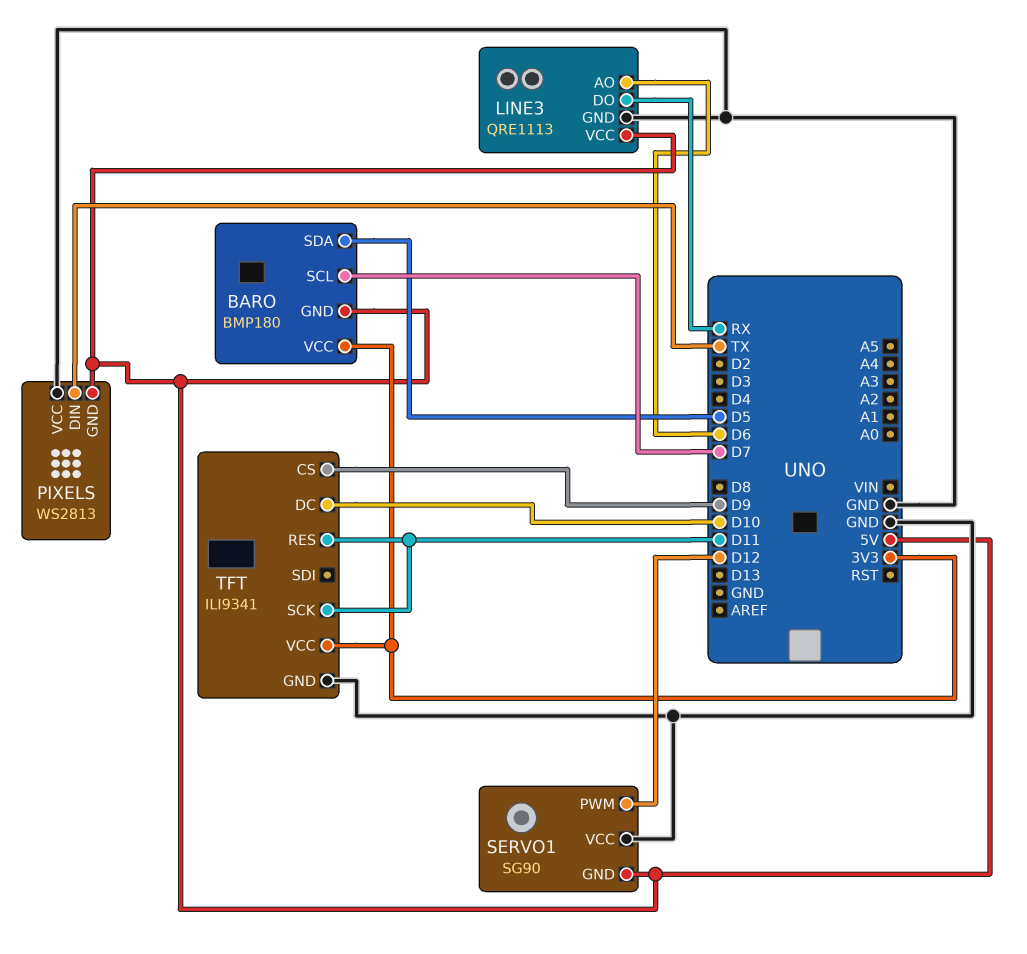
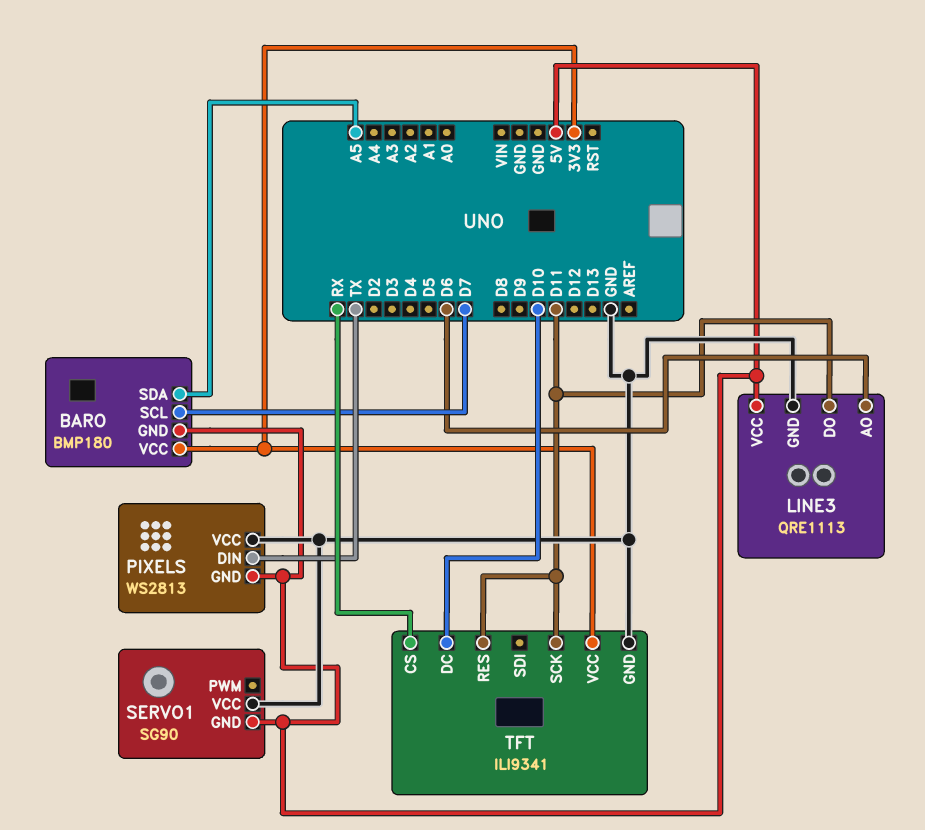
BARO pin SDA: D5 -> A5
LINE3 pin DO: RX -> D11
SERVO1 pin PWM: D12 -> none
TFT pin CS: D9 -> RX

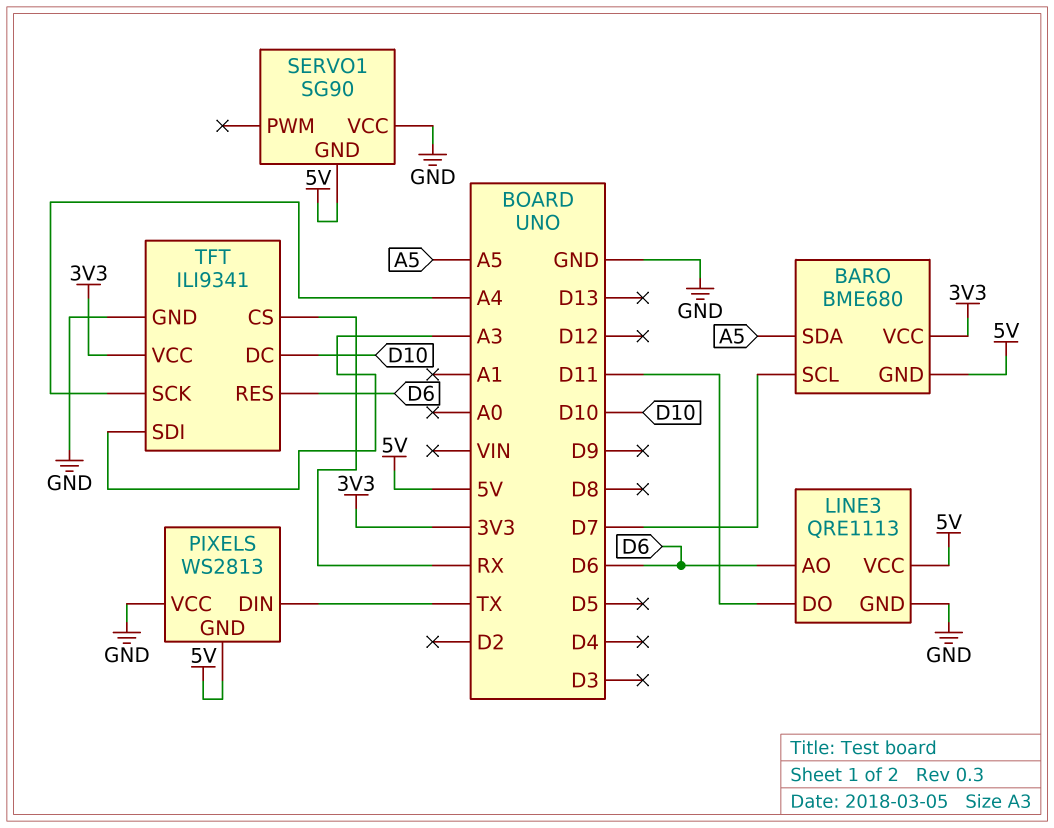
BARO: BMP180 -> BME680
TFT pin RES: D11 -> D6
TFT pin SCK: D11 -> A4
TFT pin SDI: none -> A3

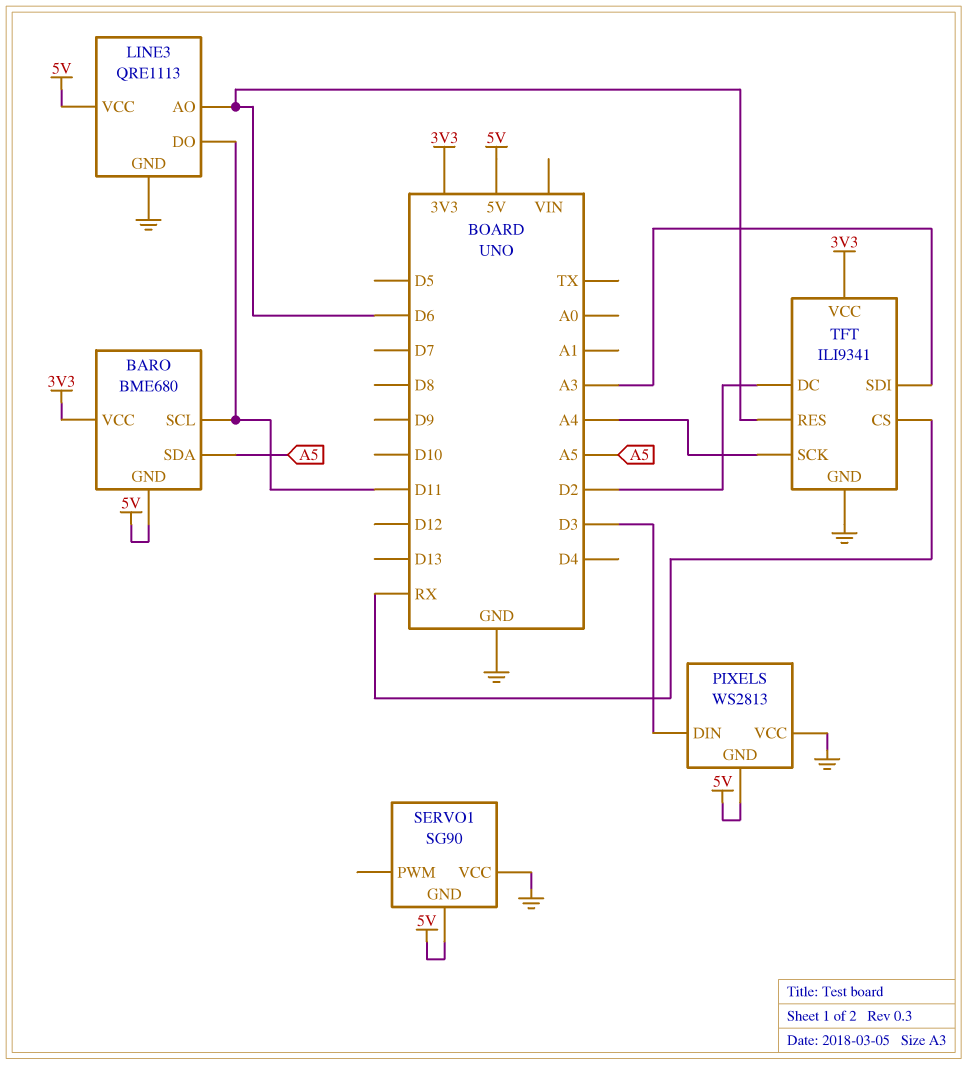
BARO pin SCL: D7 -> D11
PIXELS pin DIN: TX -> D3
TFT pin DC: D10 -> D2

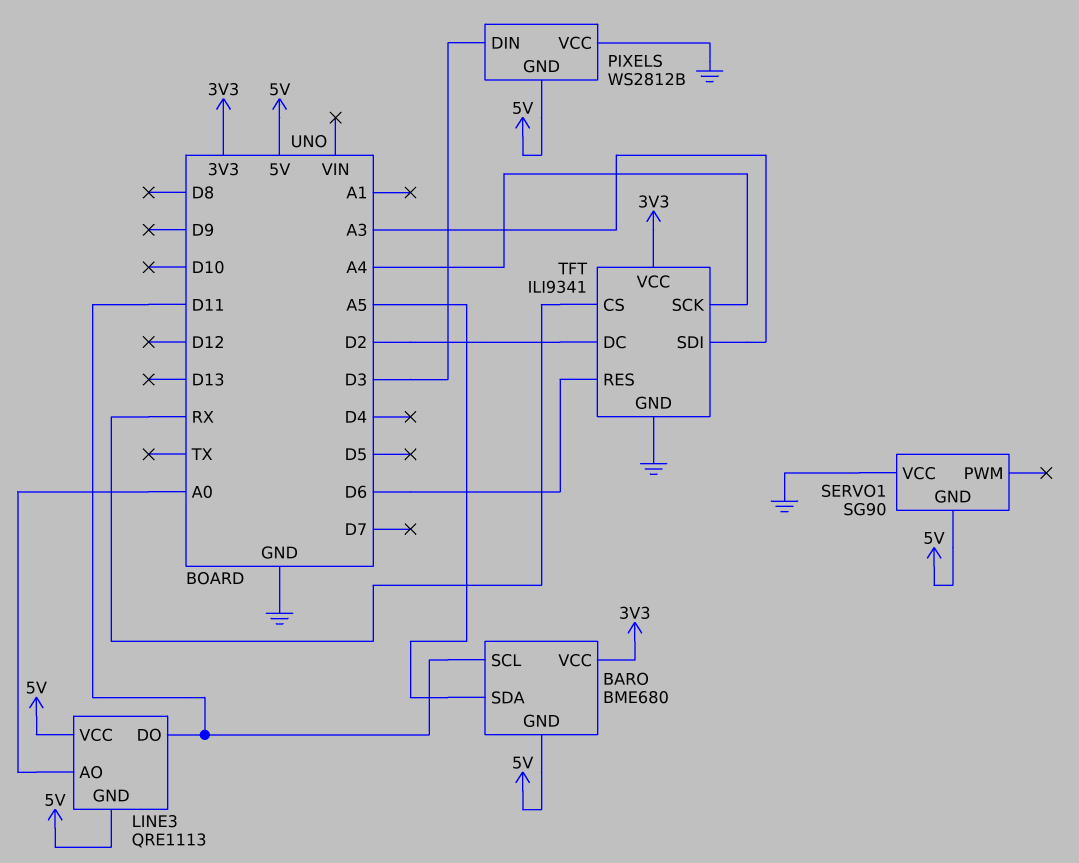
LINE3 pin AO: D6 -> A0
LINE3 pin GND: GND -> 5V
PIXELS: WS2813 -> WS2812B

